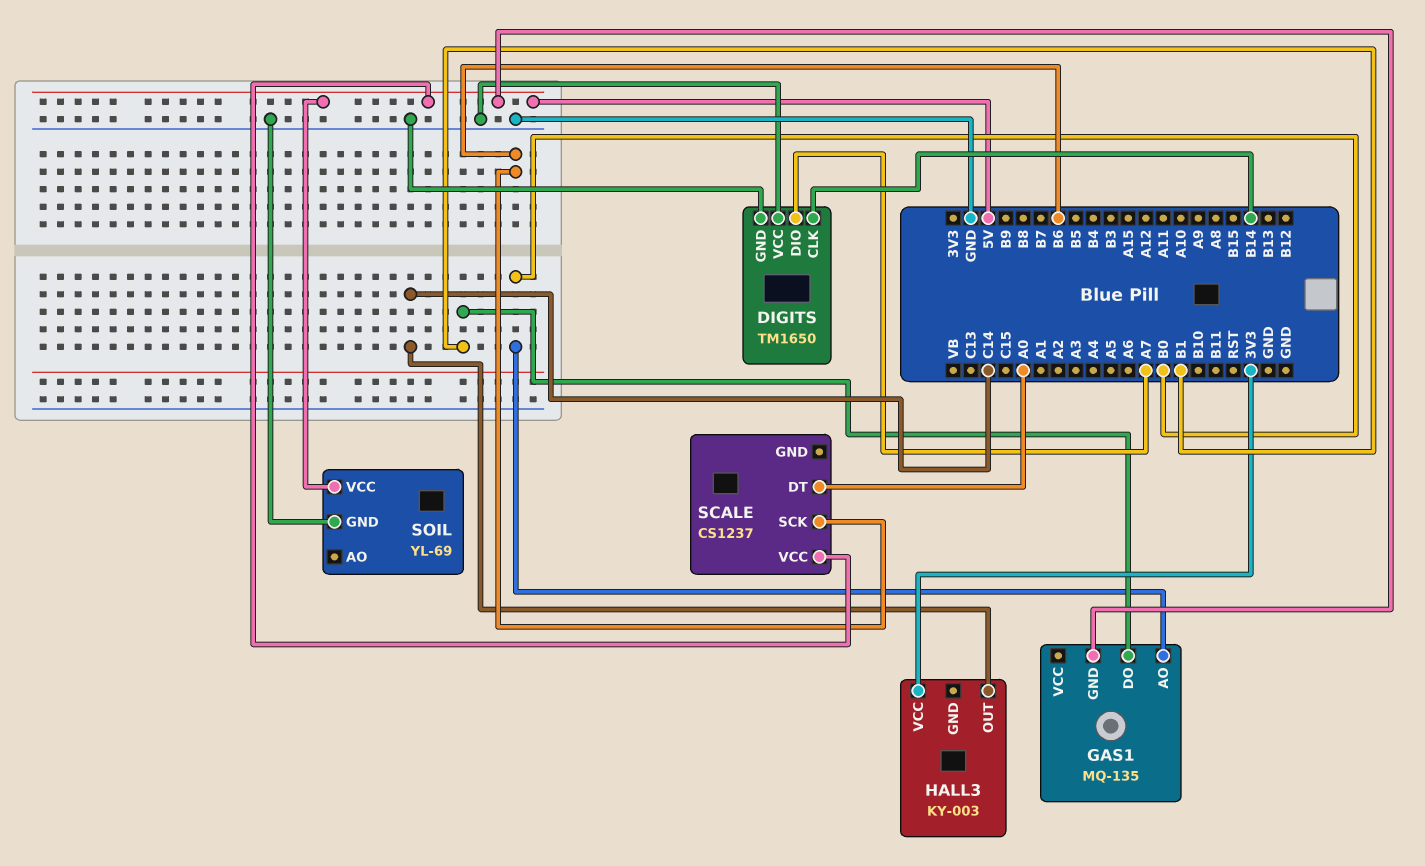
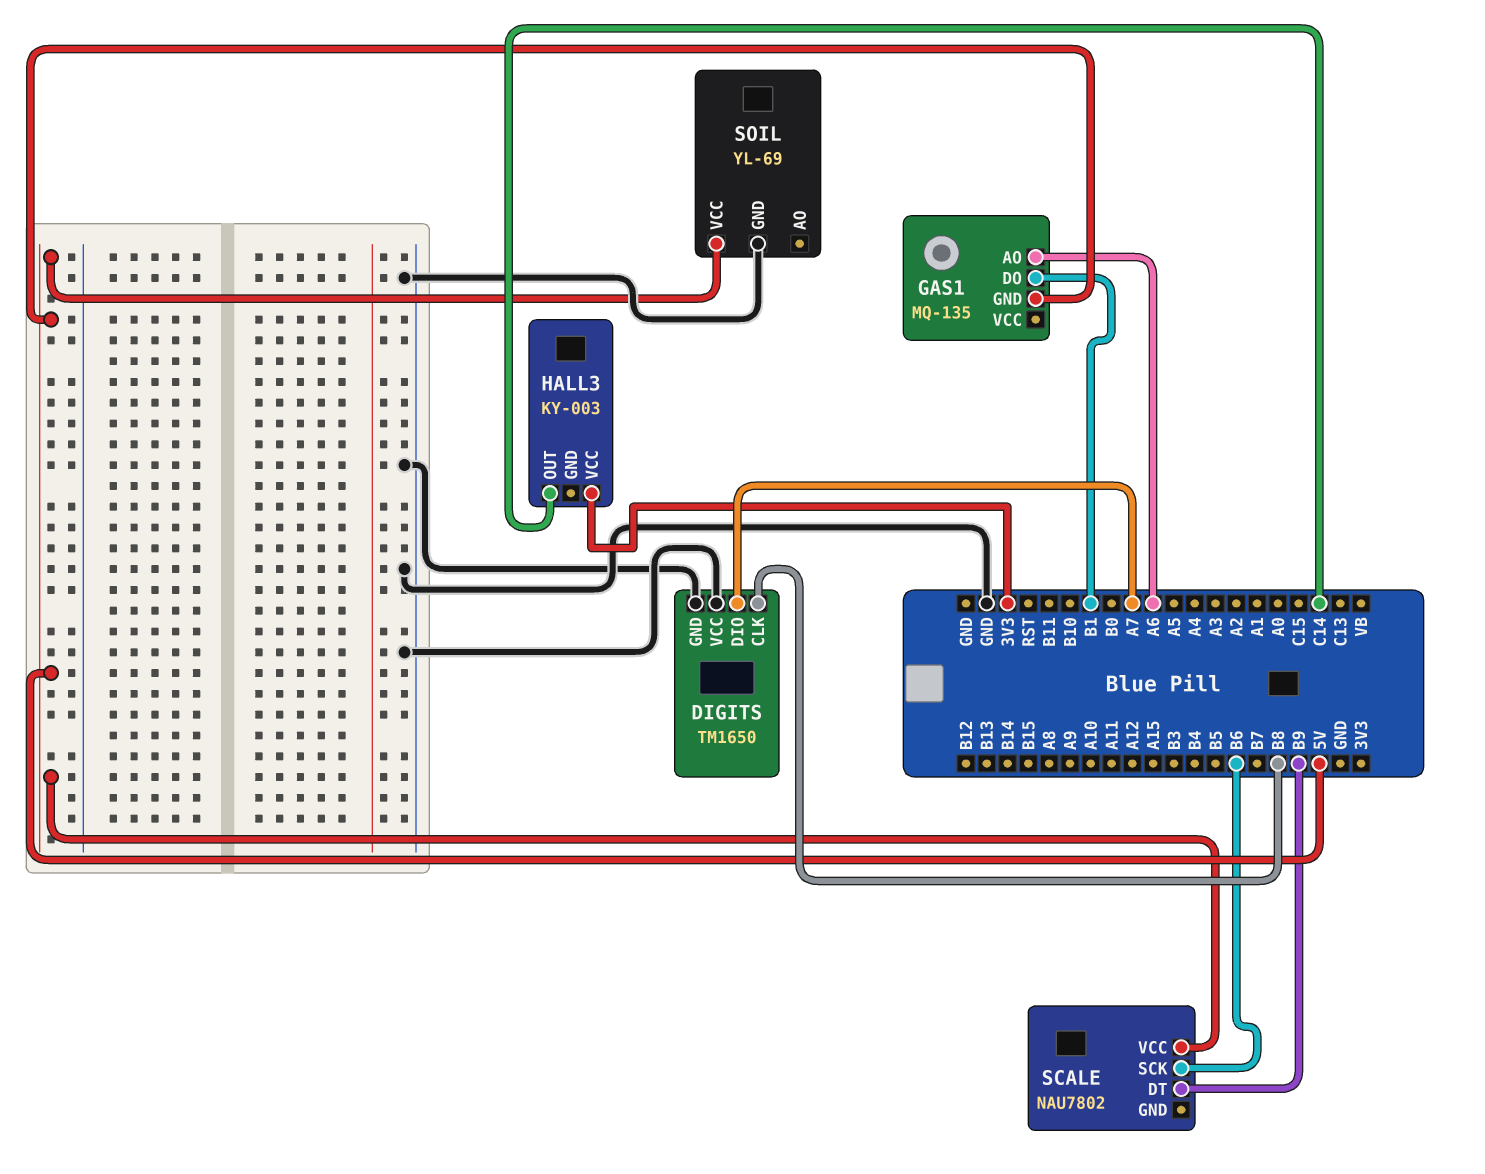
DIGITS pin CLK: B14 -> B8
GAS1 pin AO: B0 -> A6
SCALE: CS1237 -> NAU7802
SCALE pin DT: A0 -> B9

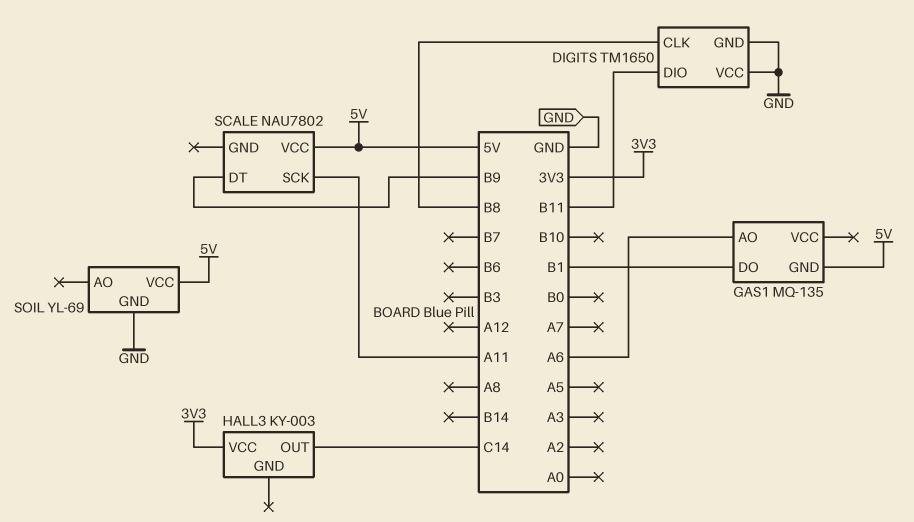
DIGITS pin DIO: A7 -> B11
SCALE pin SCK: B6 -> A11

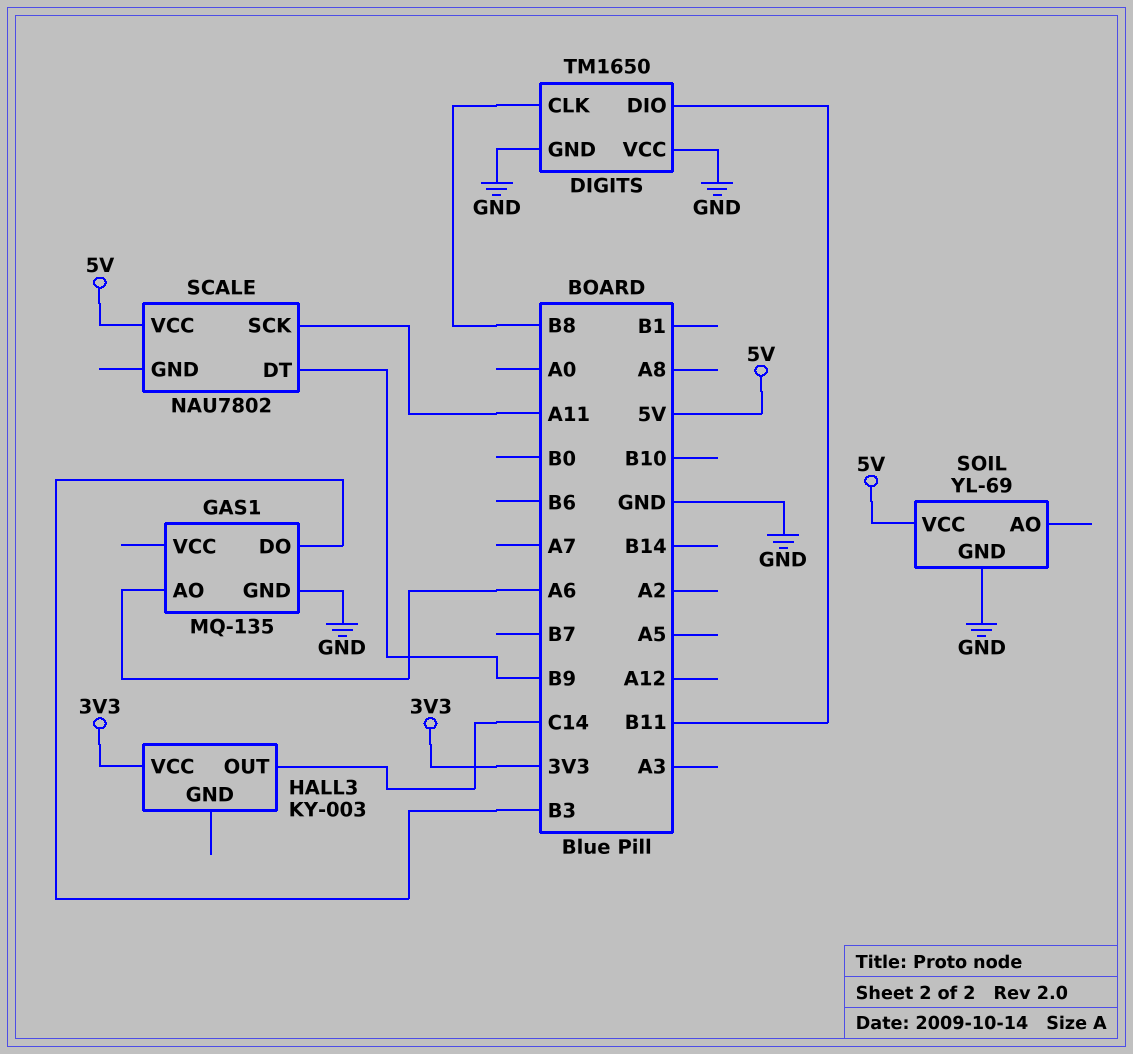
GAS1 pin DO: B1 -> B3
GAS1 pin GND: 5V -> GND

